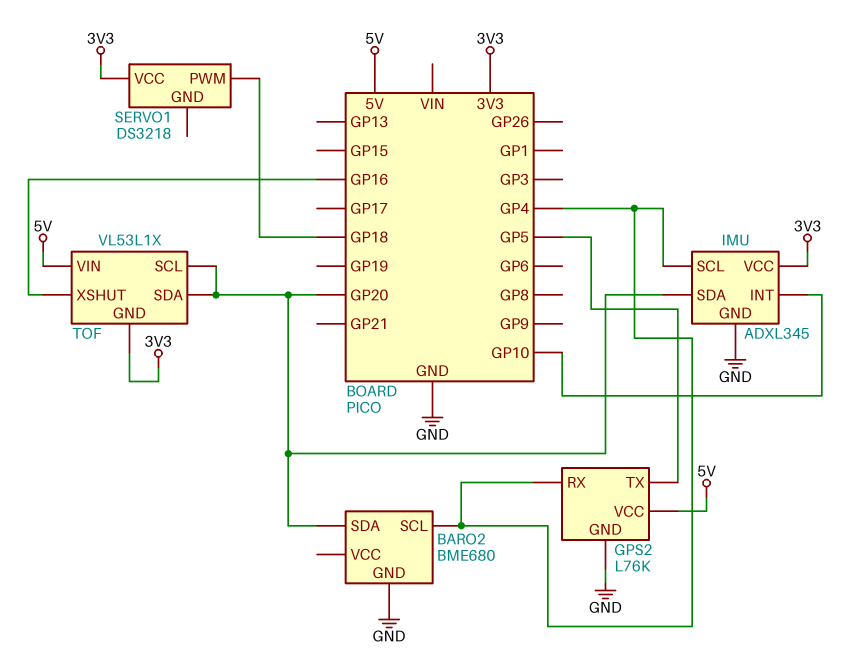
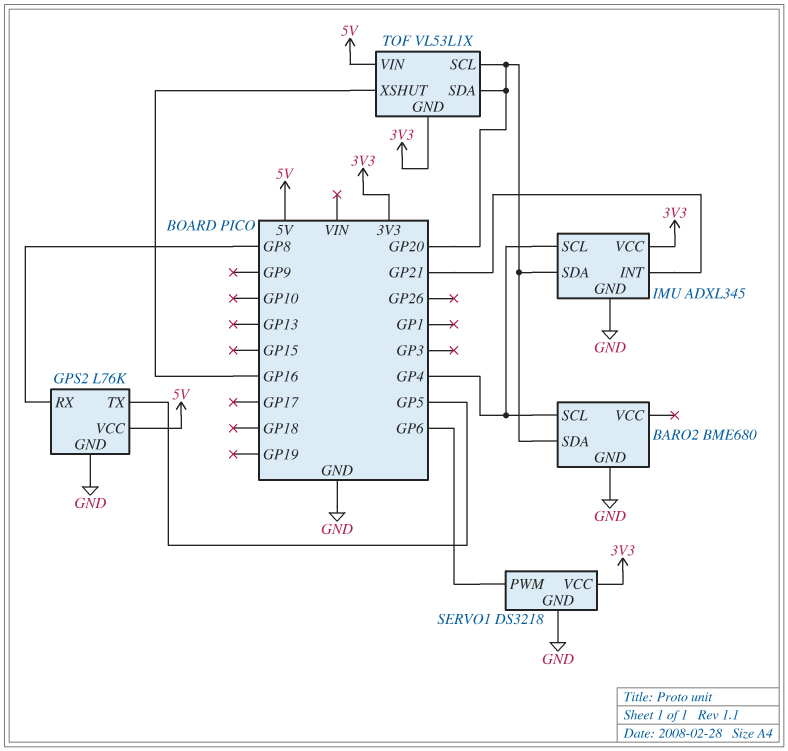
GPS2 pin RX: GP4 -> GP8
IMU pin INT: GP10 -> GP21
SERVO1 pin GND: none -> GND
SERVO1 pin PWM: GP18 -> GP6

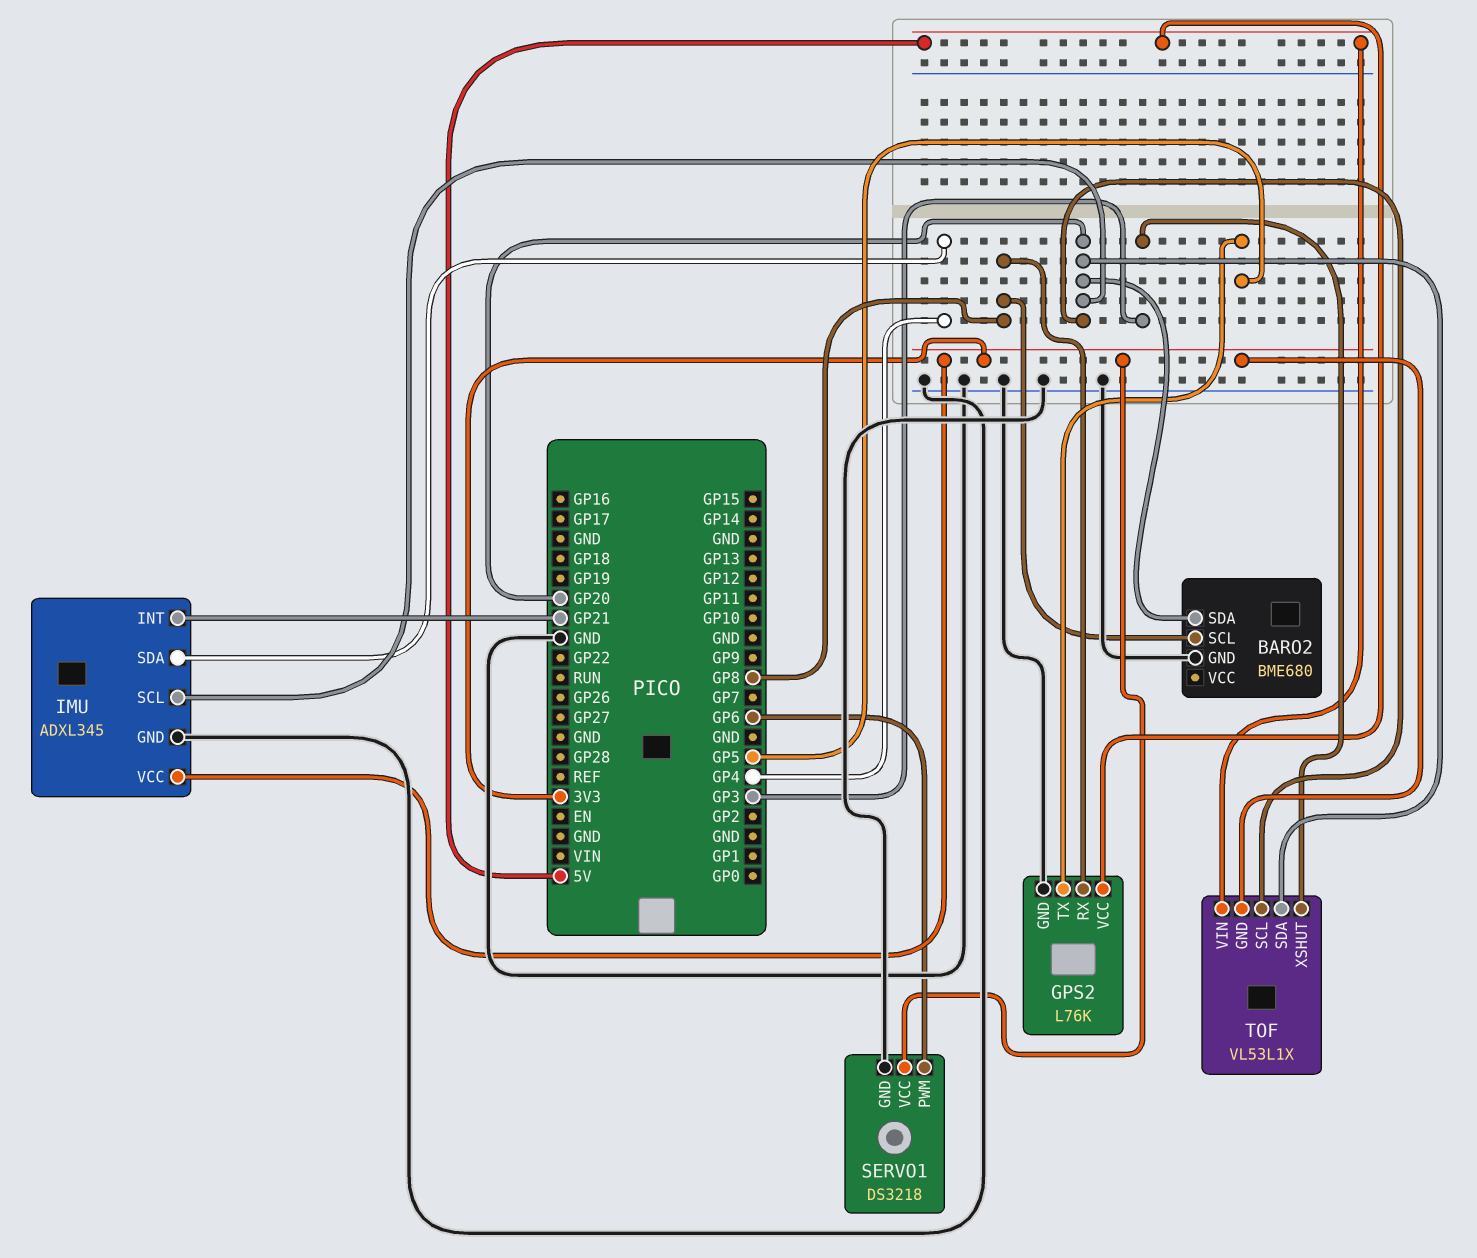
BARO2 pin SCL: GP4 -> GP8
IMU pin SCL: GP4 -> GP20
IMU pin SDA: GP20 -> GP4
TOF pin XSHUT: GP16 -> GP3

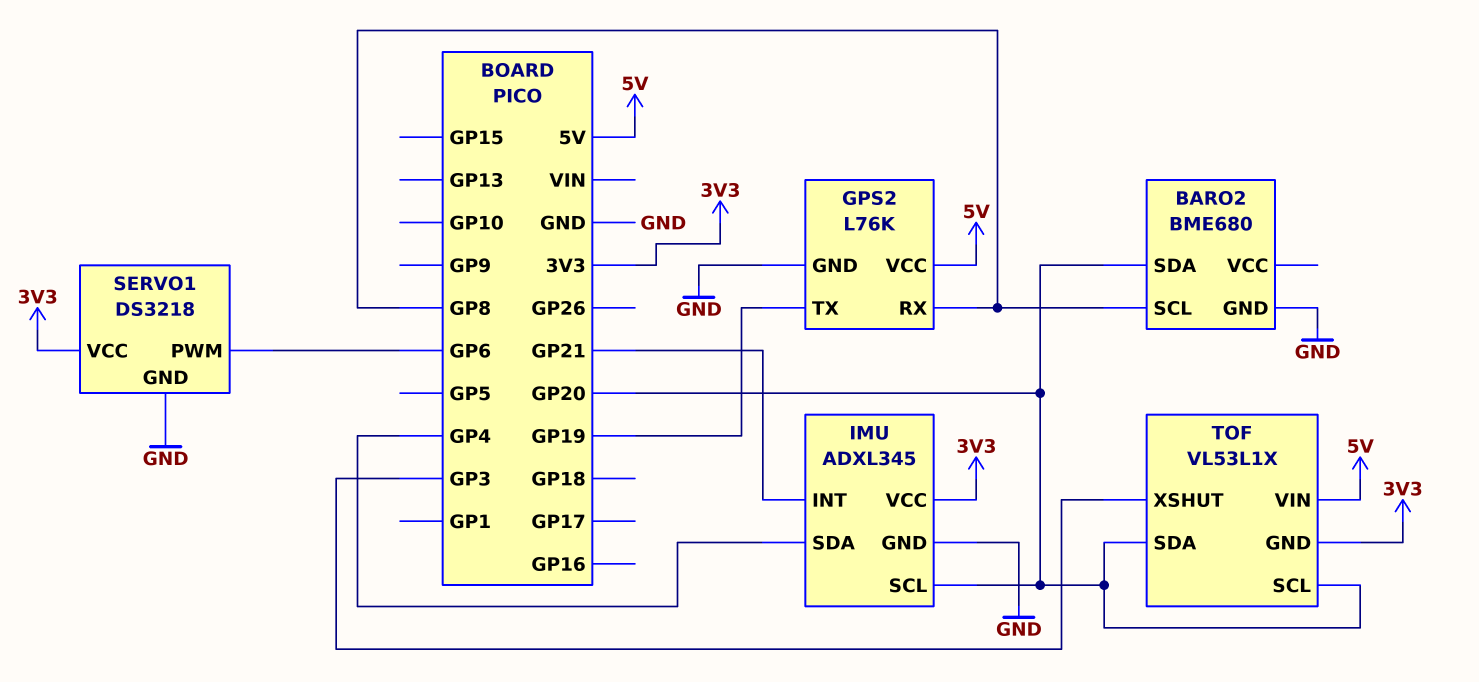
GPS2 pin TX: GP5 -> GP19

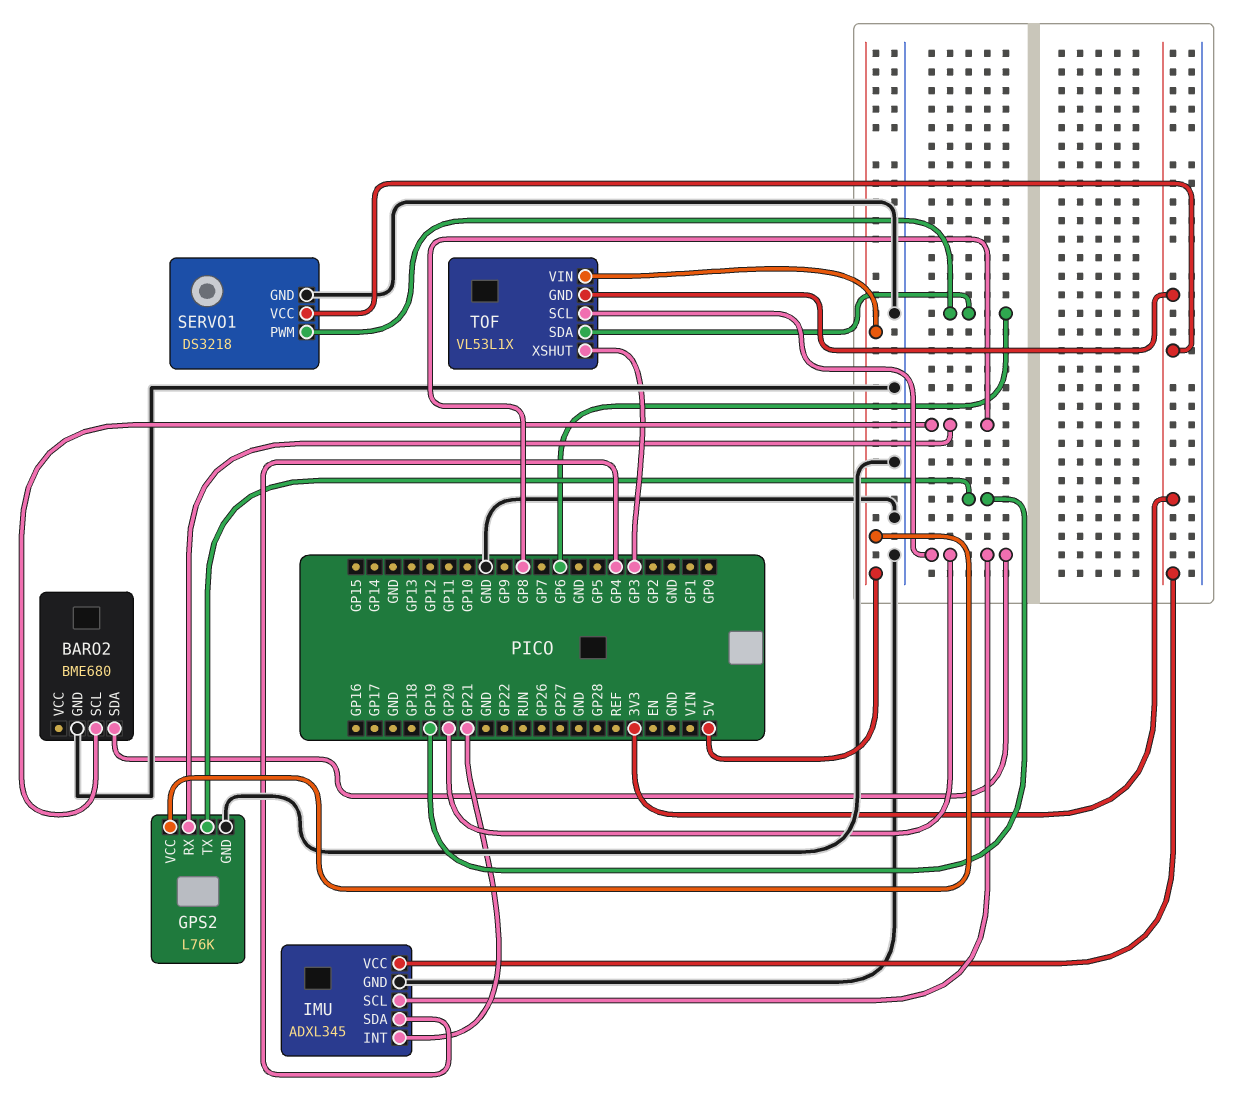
TOF pin SDA: GP20 -> GP6

